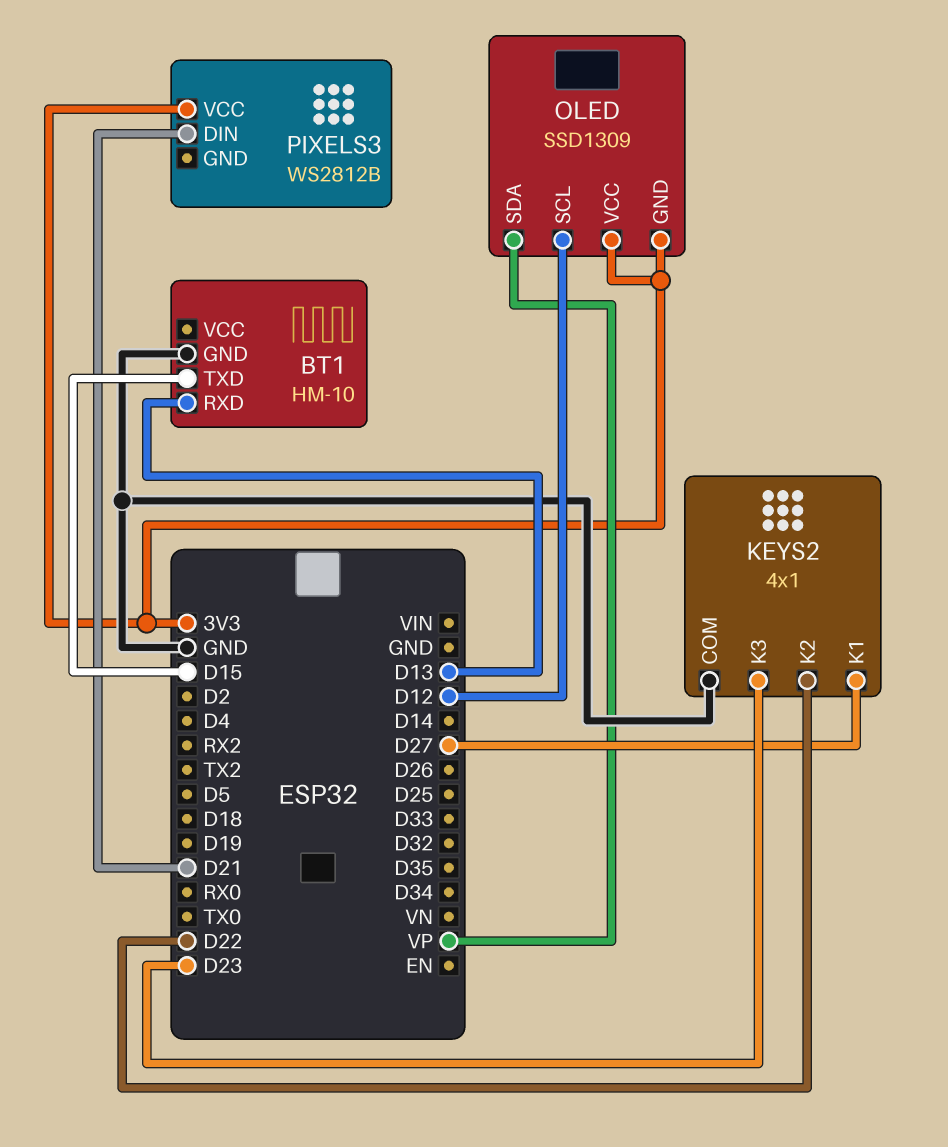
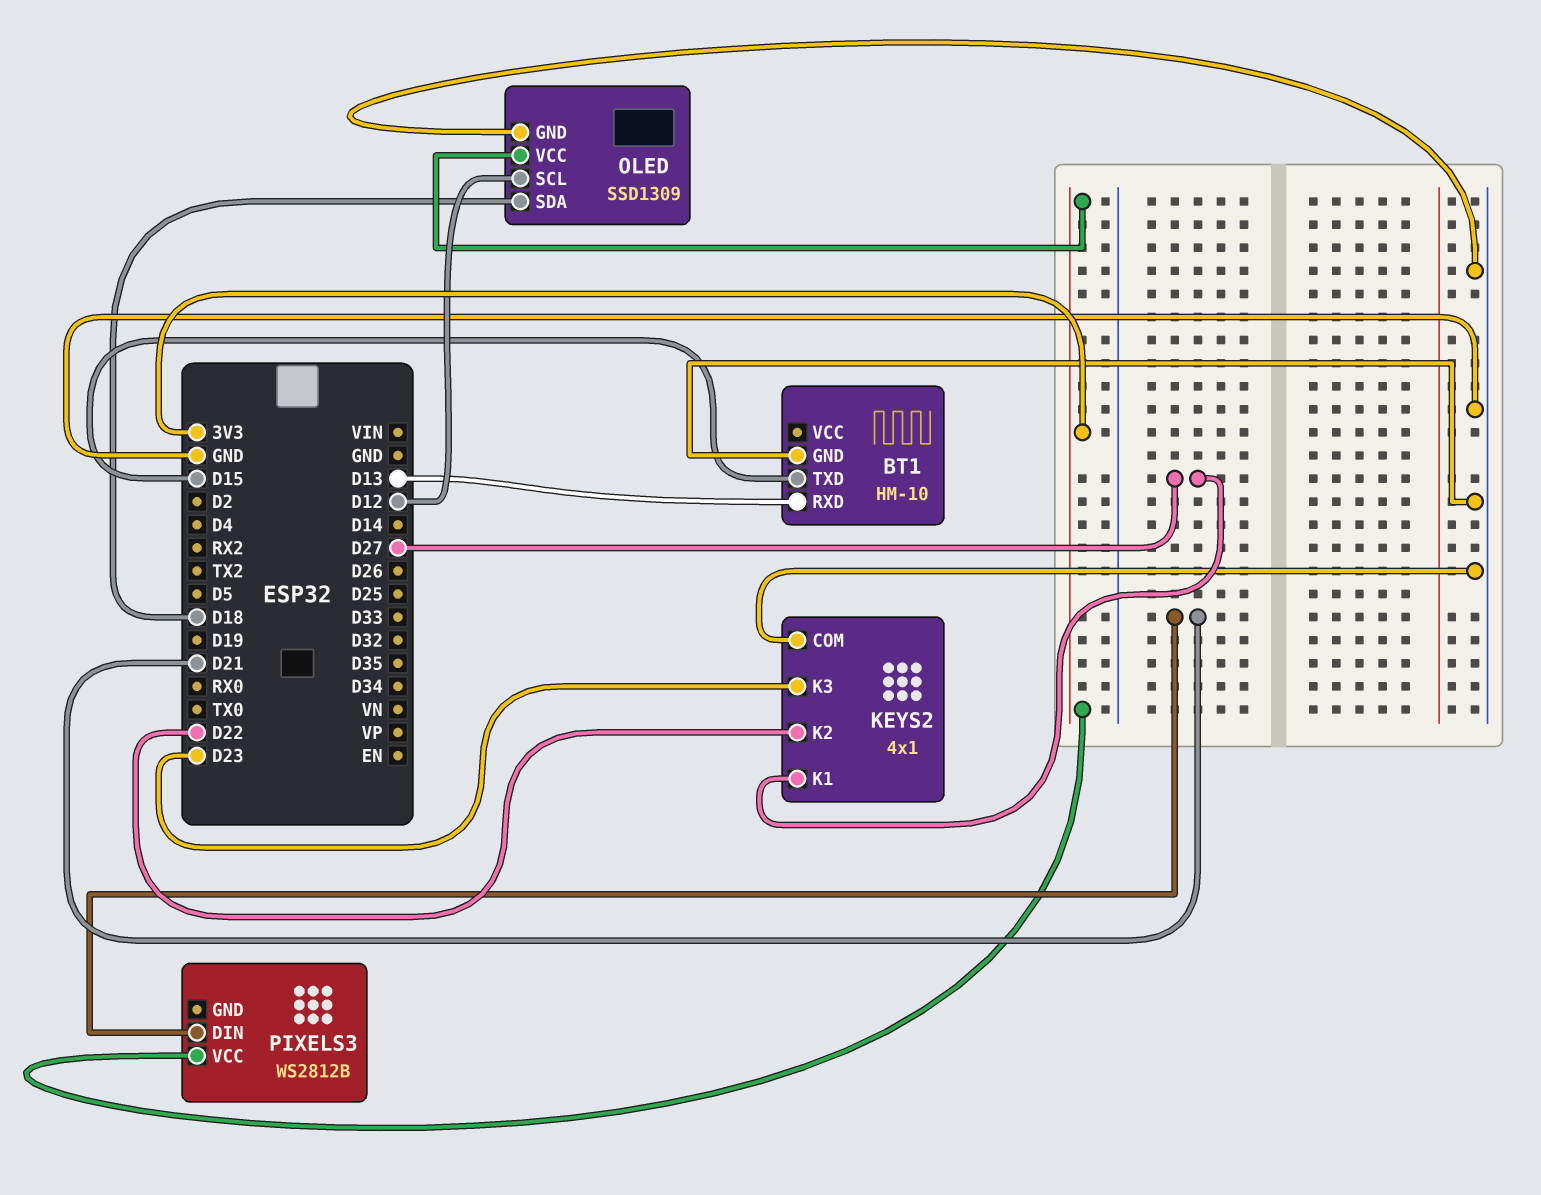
OLED pin GND: 3V3 -> GND
OLED pin SDA: VP -> D18

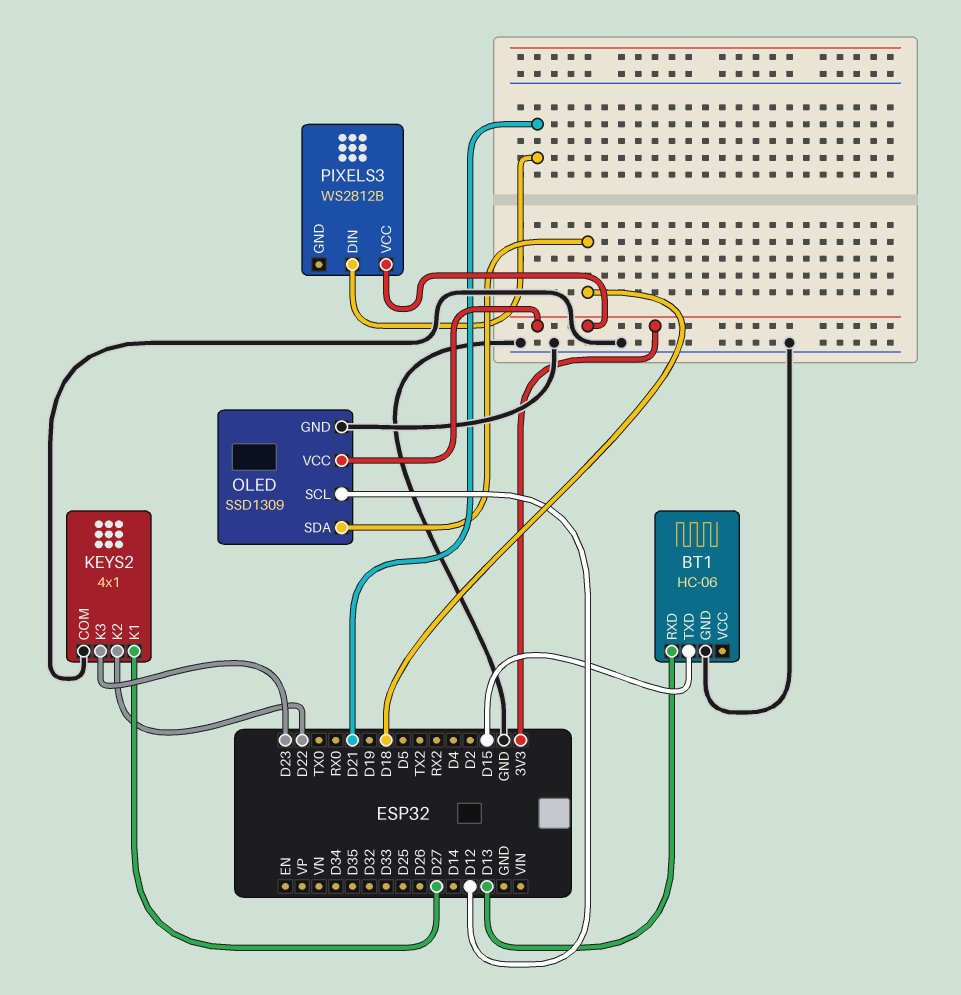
BT1: HM-10 -> HC-06

